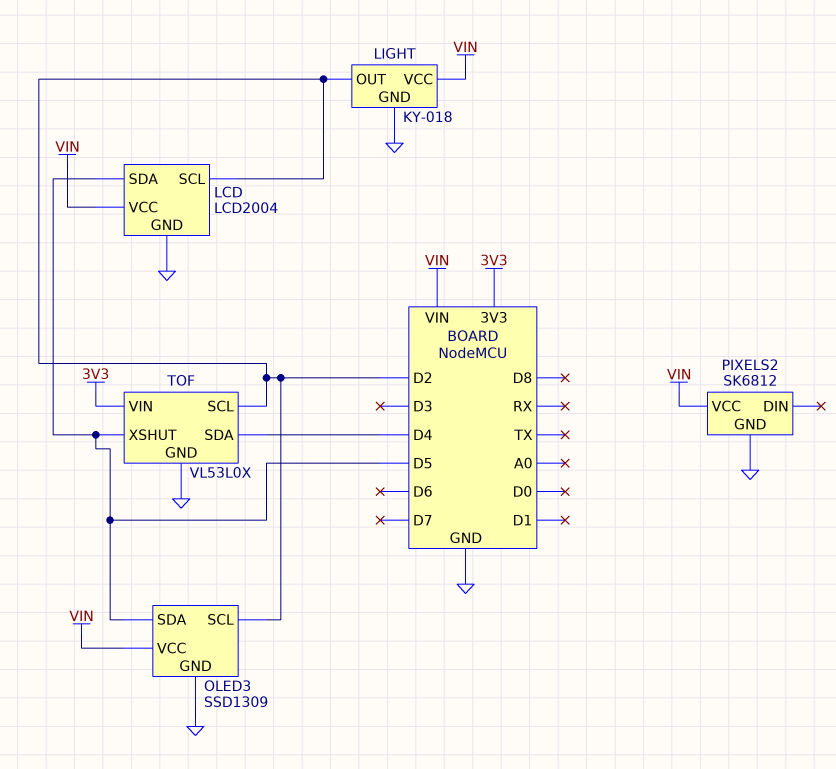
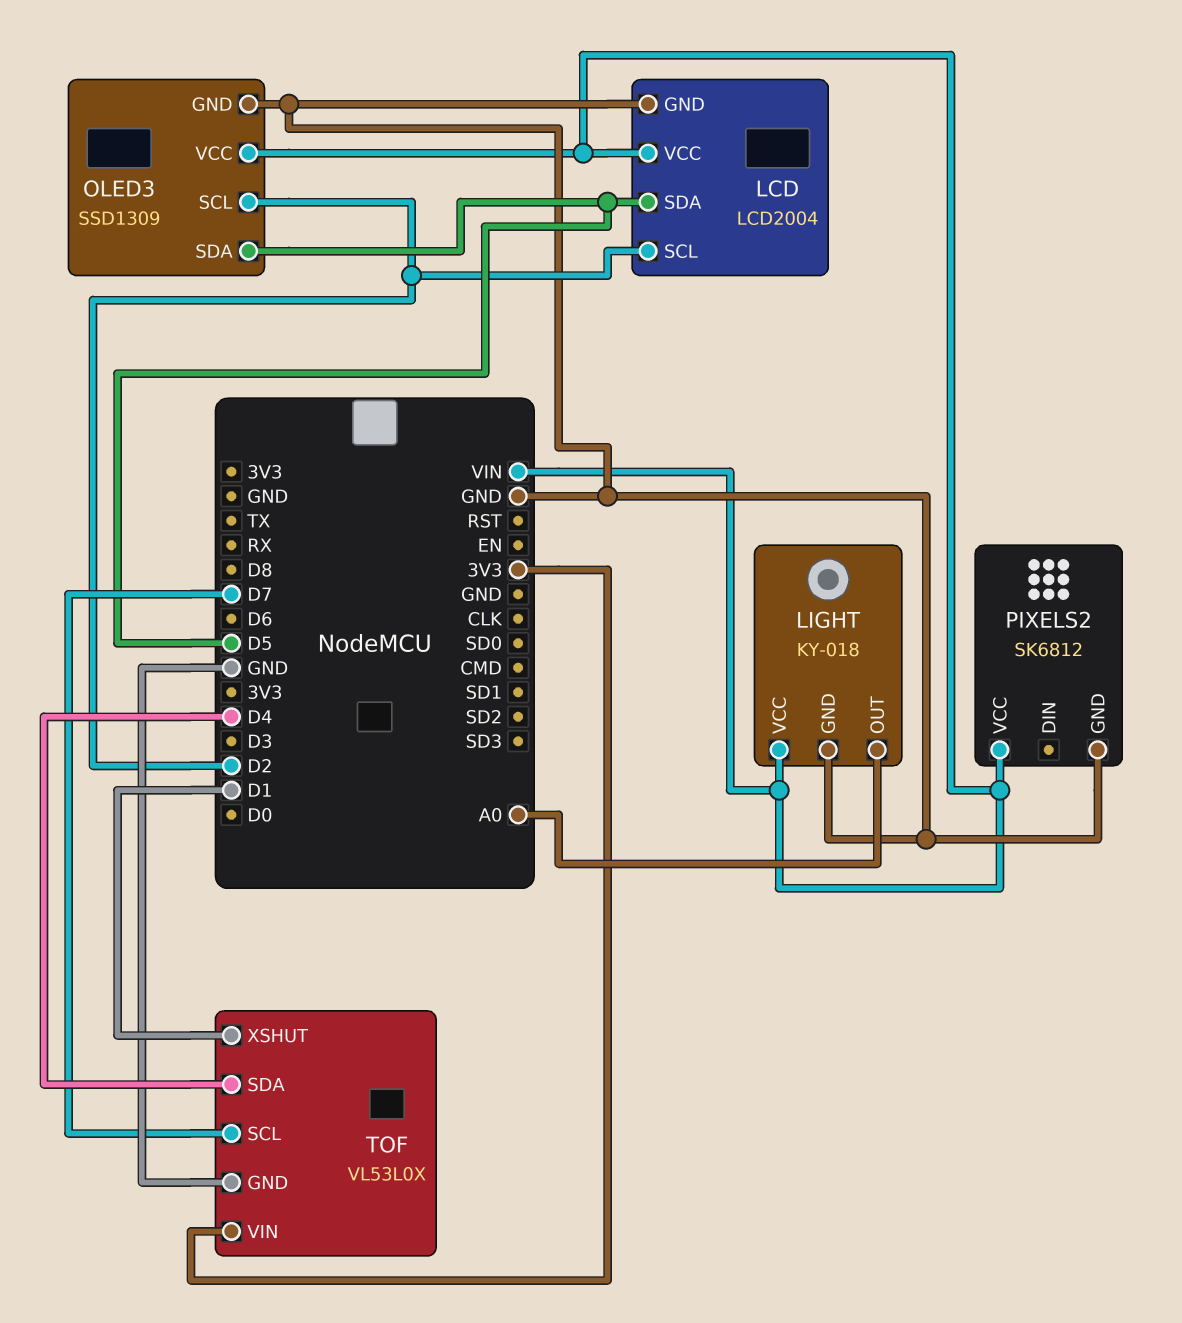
LIGHT pin OUT: D2 -> A0
TOF pin SCL: D2 -> D7
TOF pin XSHUT: D5 -> D1

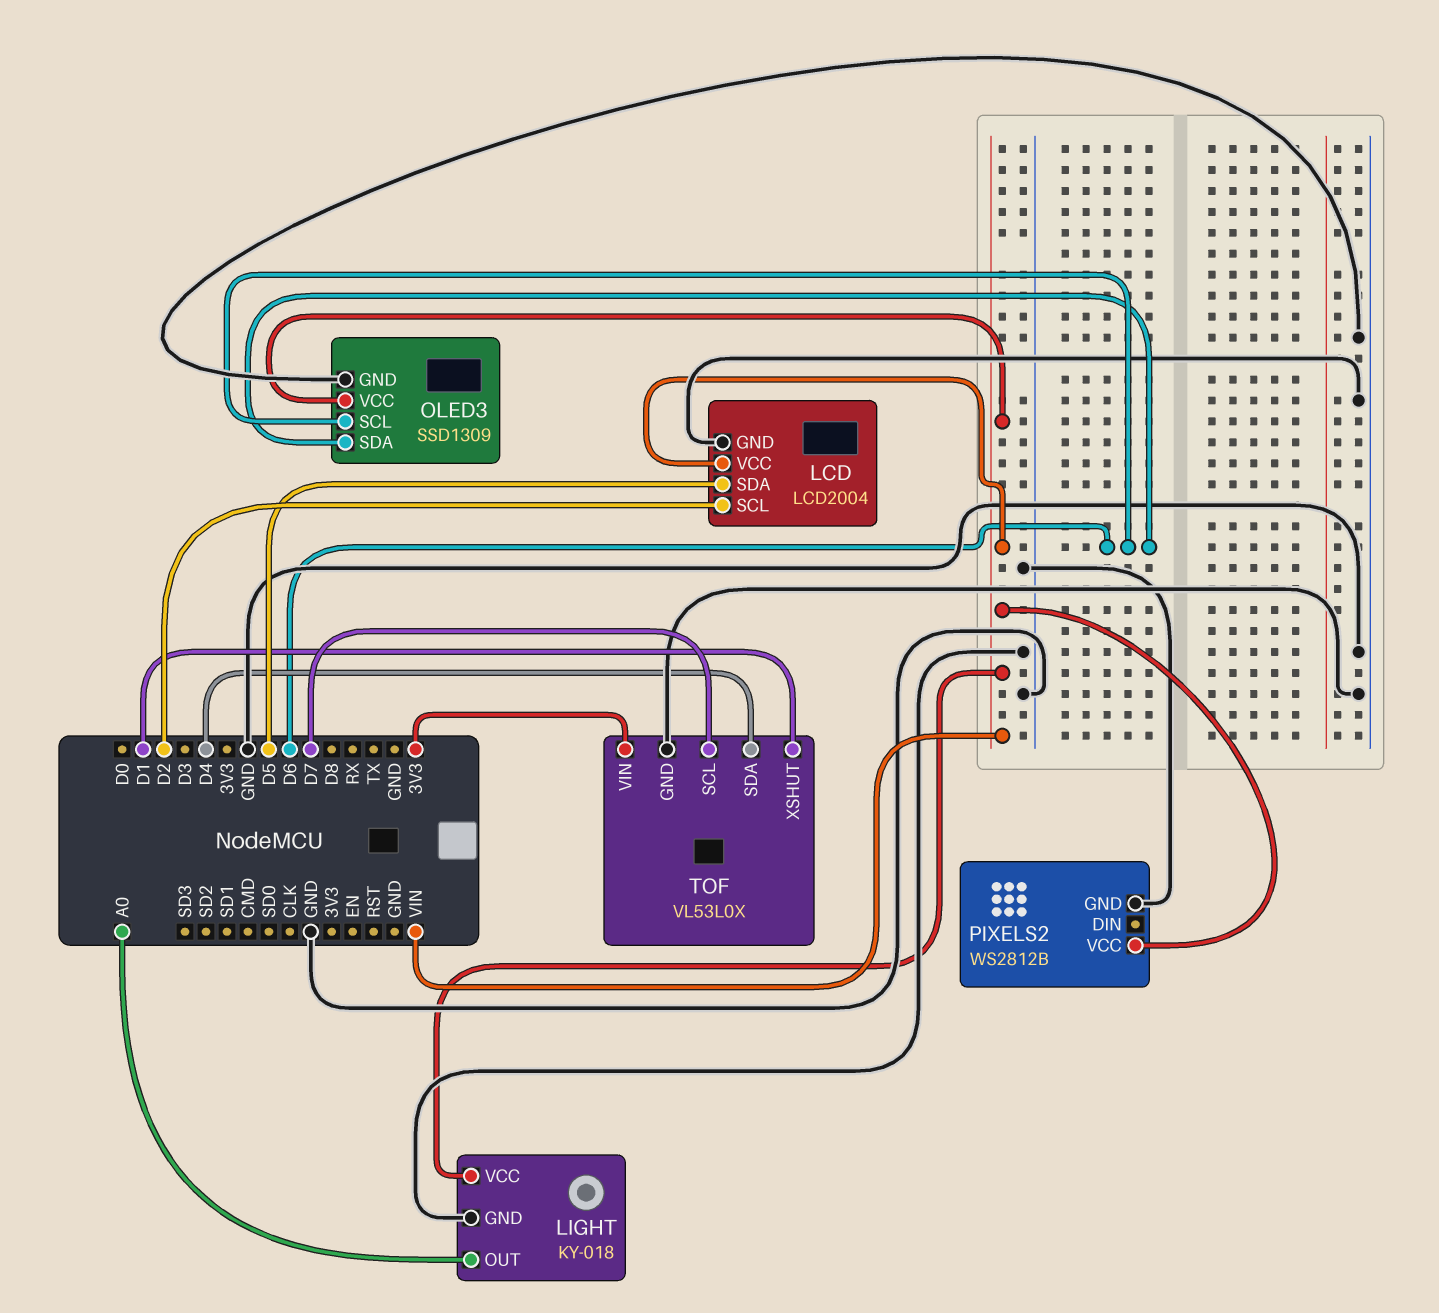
OLED3 pin SCL: D2 -> D6
OLED3 pin SDA: D5 -> D6
PIXELS2: SK6812 -> WS2812B

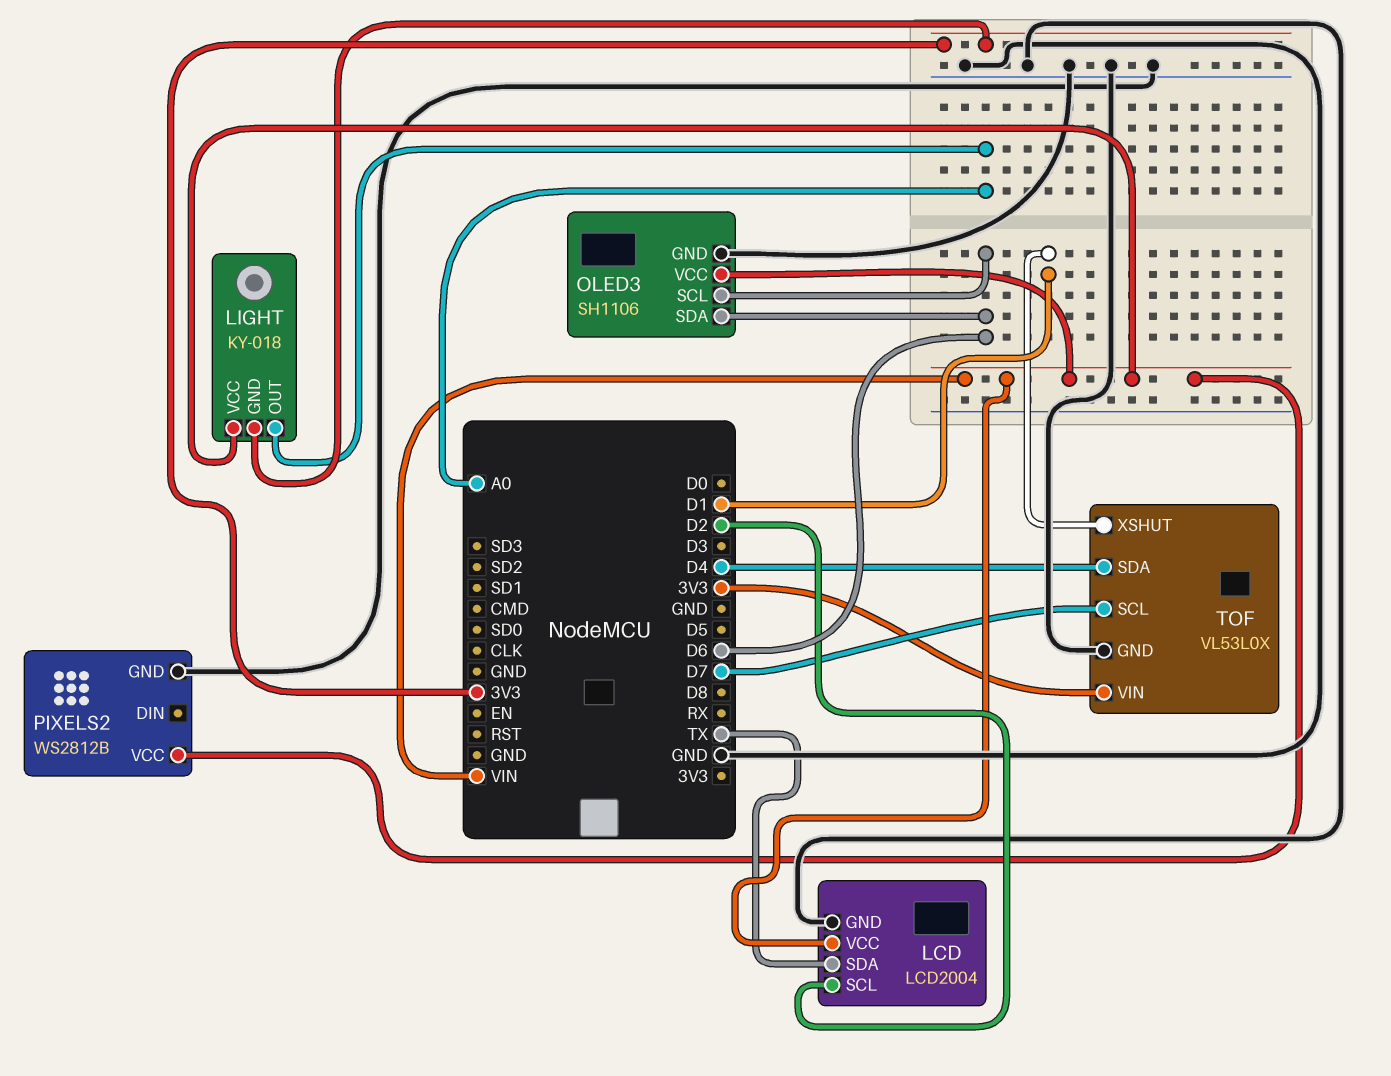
LCD pin SDA: D5 -> TX
LIGHT pin GND: GND -> 3V3
OLED3: SSD1309 -> SH1106

